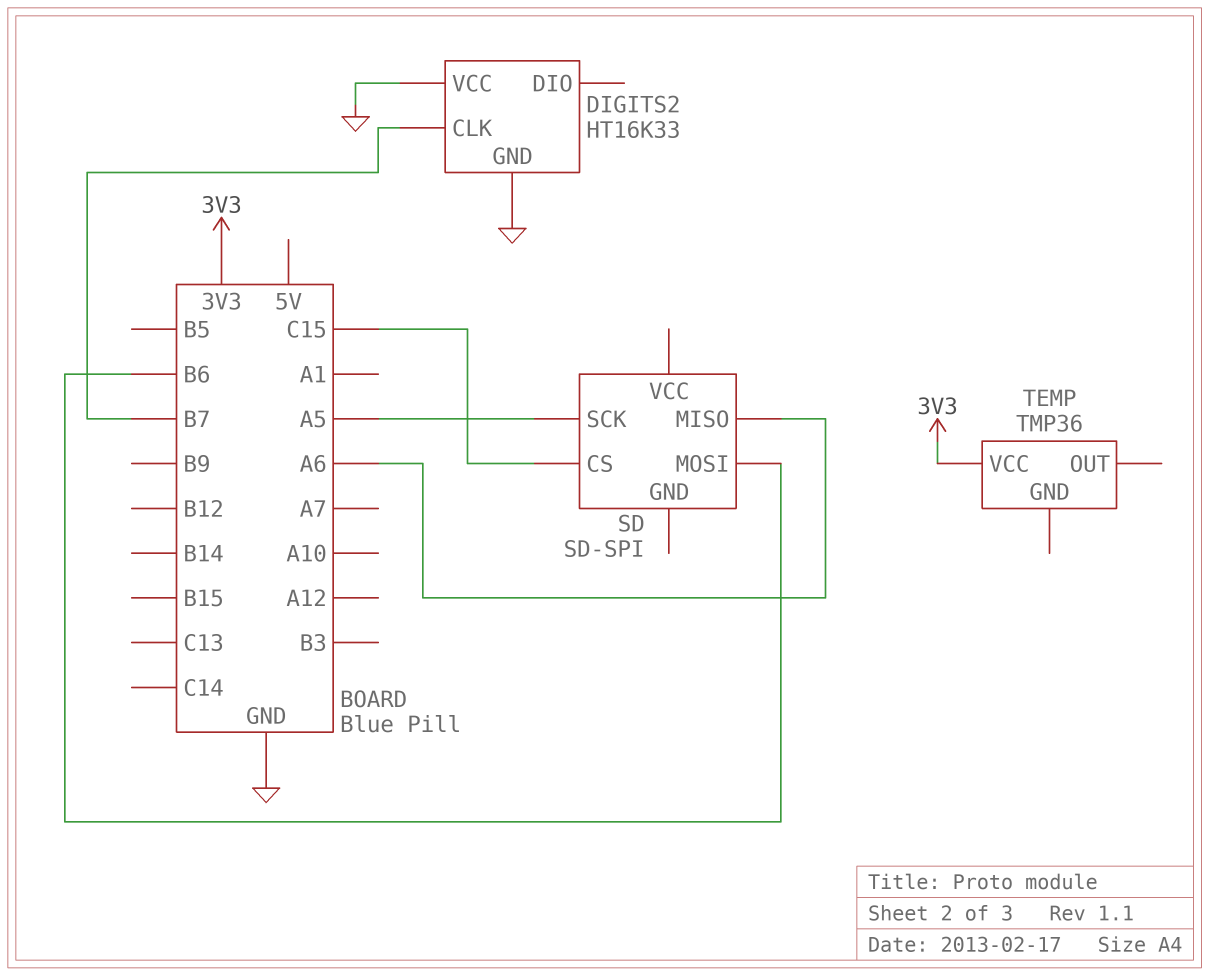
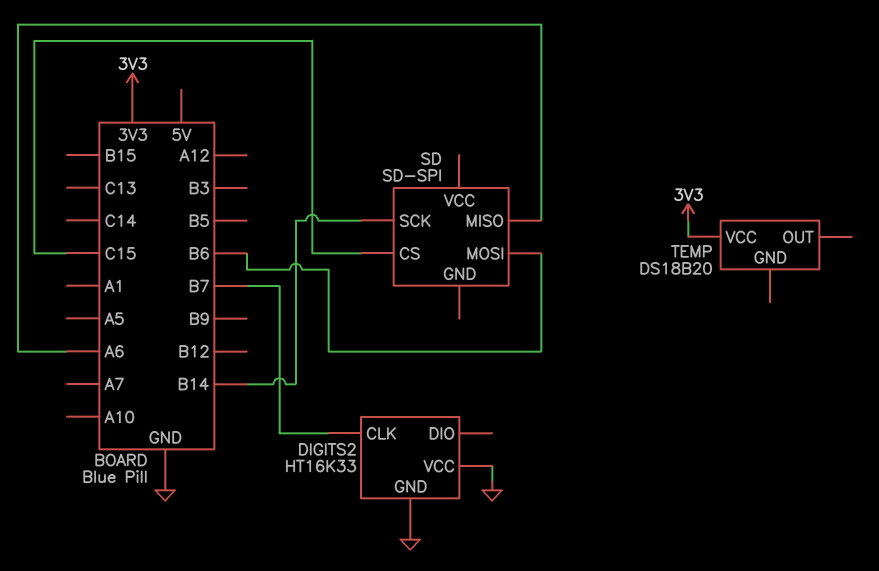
SD pin SCK: A5 -> B14
TEMP: TMP36 -> DS18B20

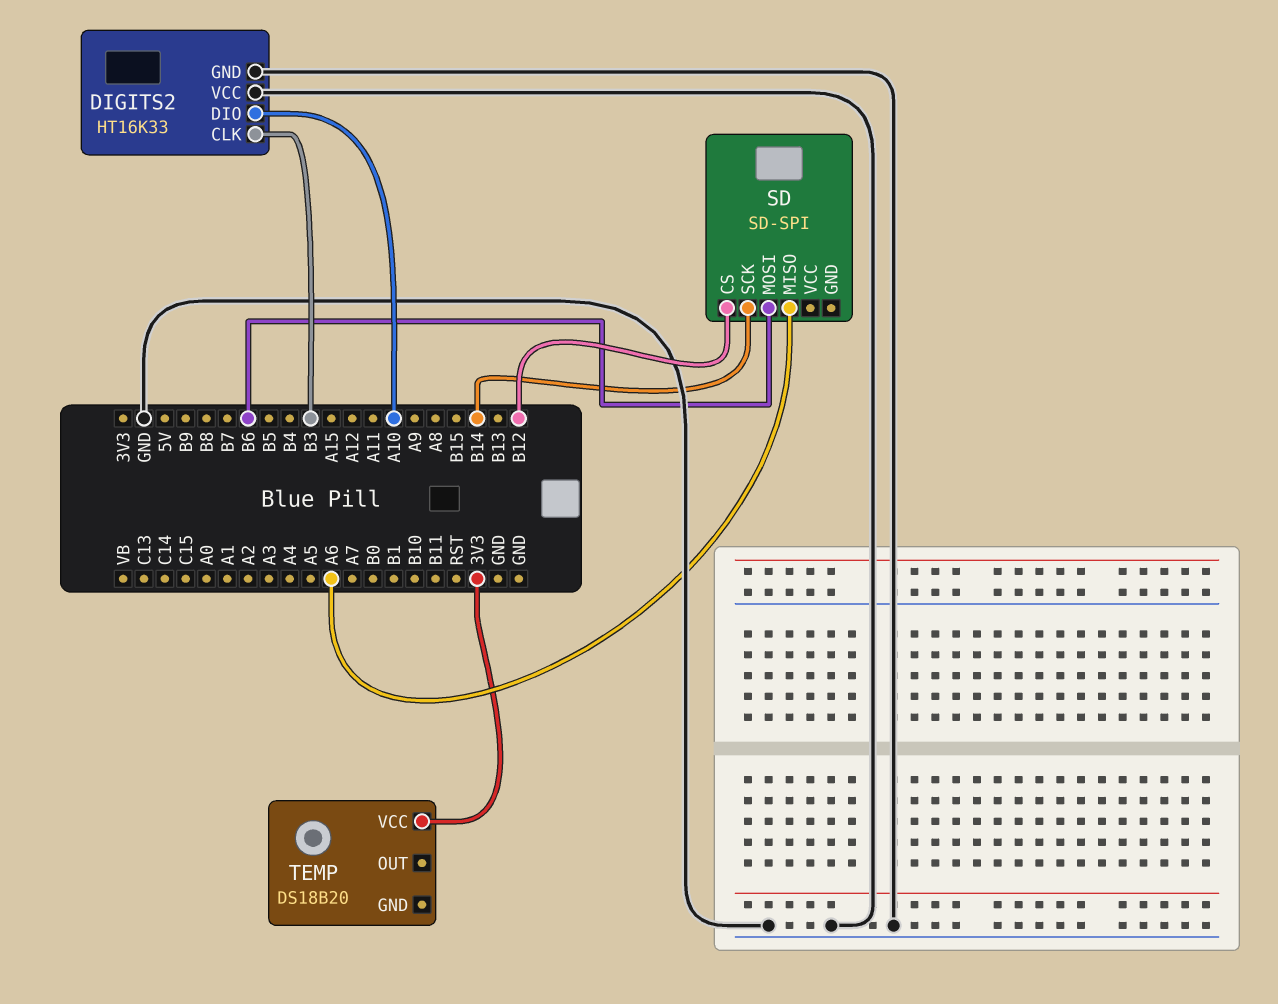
DIGITS2 pin CLK: B7 -> B3
DIGITS2 pin DIO: none -> A10
SD pin CS: C15 -> B12

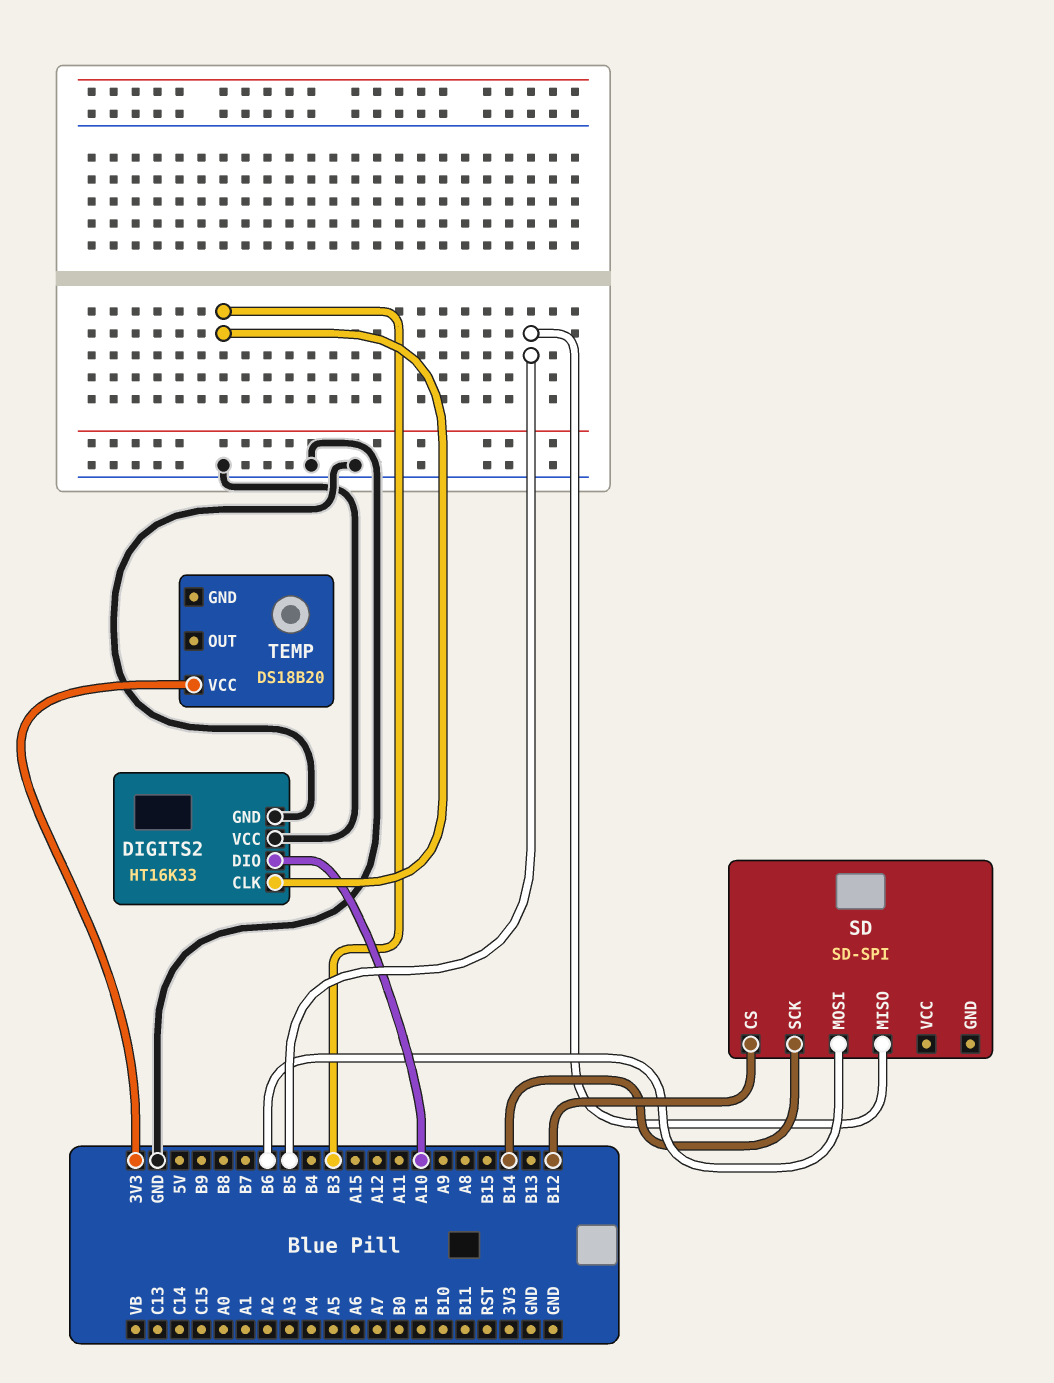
SD pin MISO: A6 -> B5

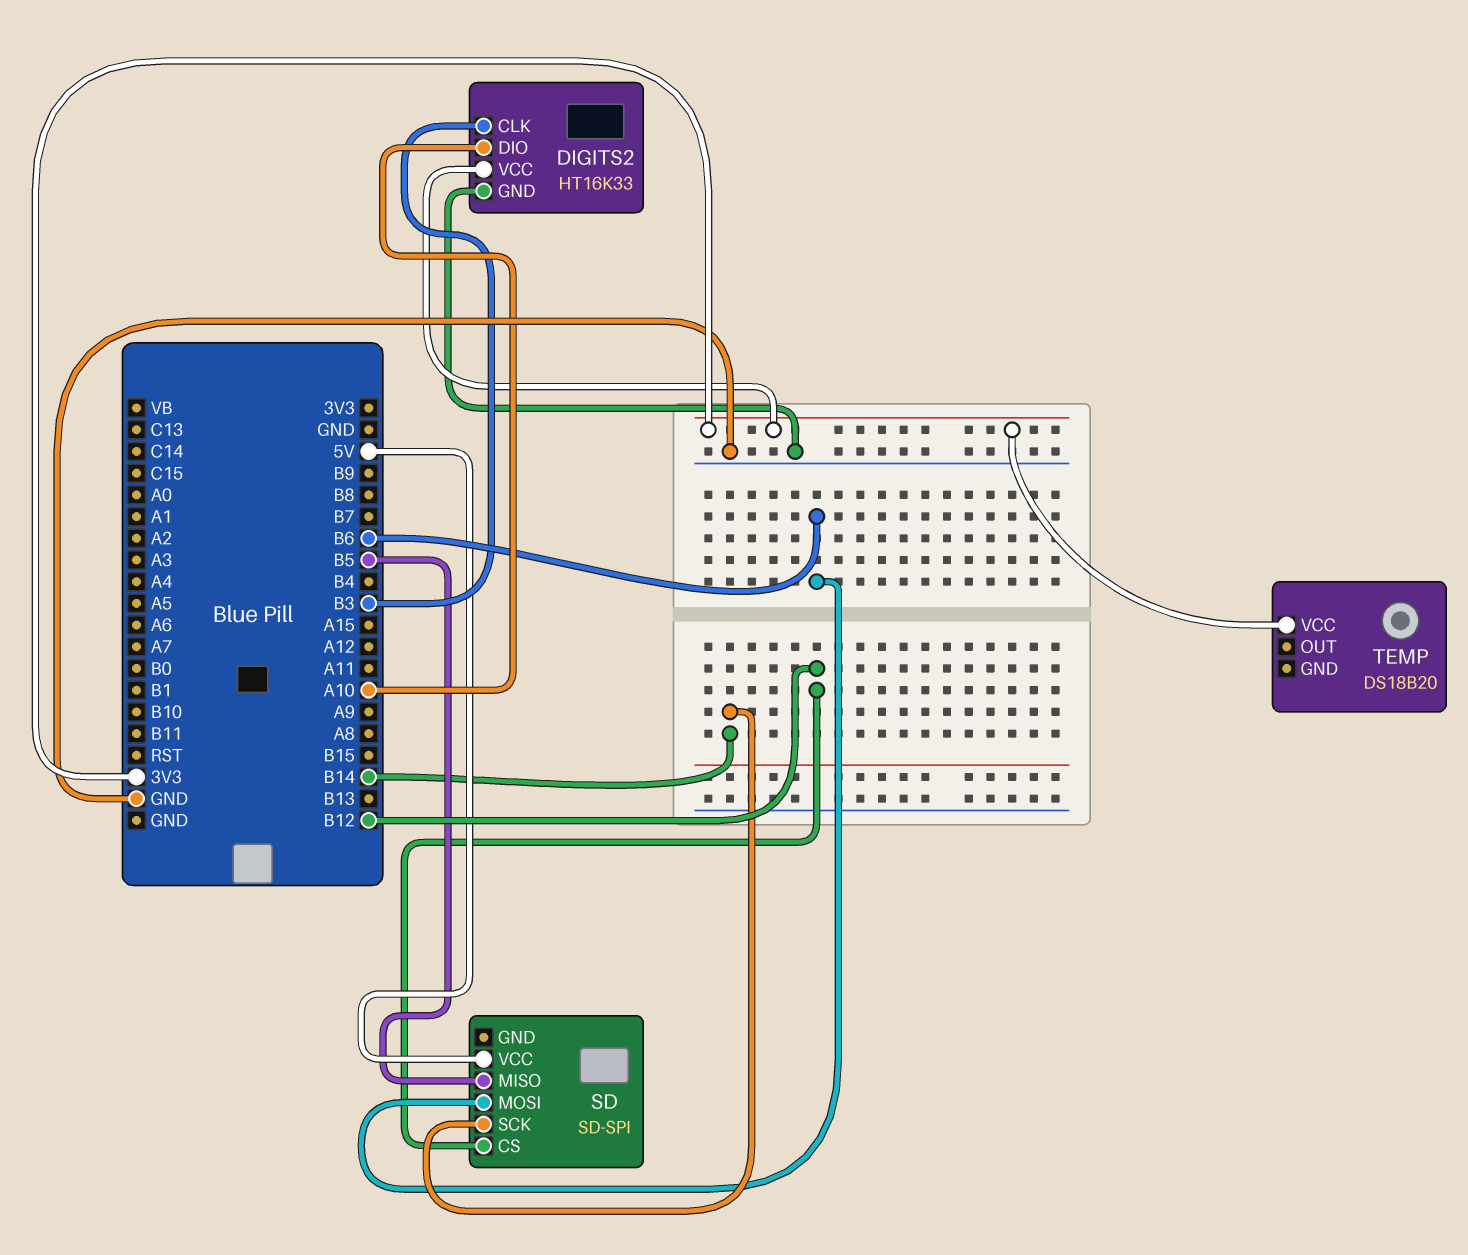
DIGITS2 pin VCC: GND -> 3V3
SD pin VCC: none -> 5V

